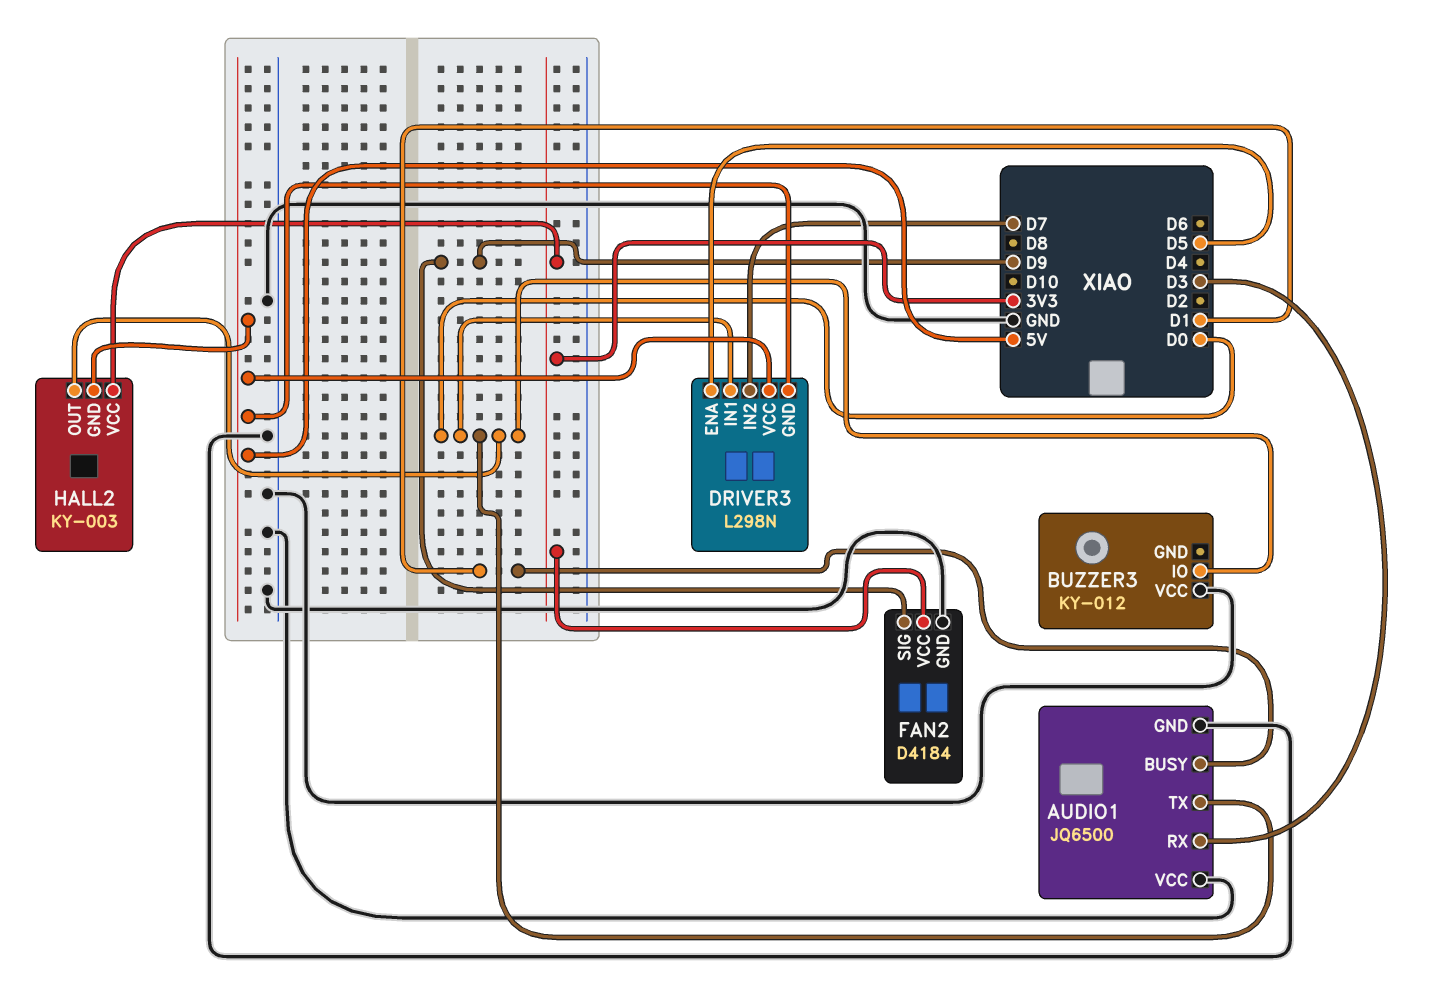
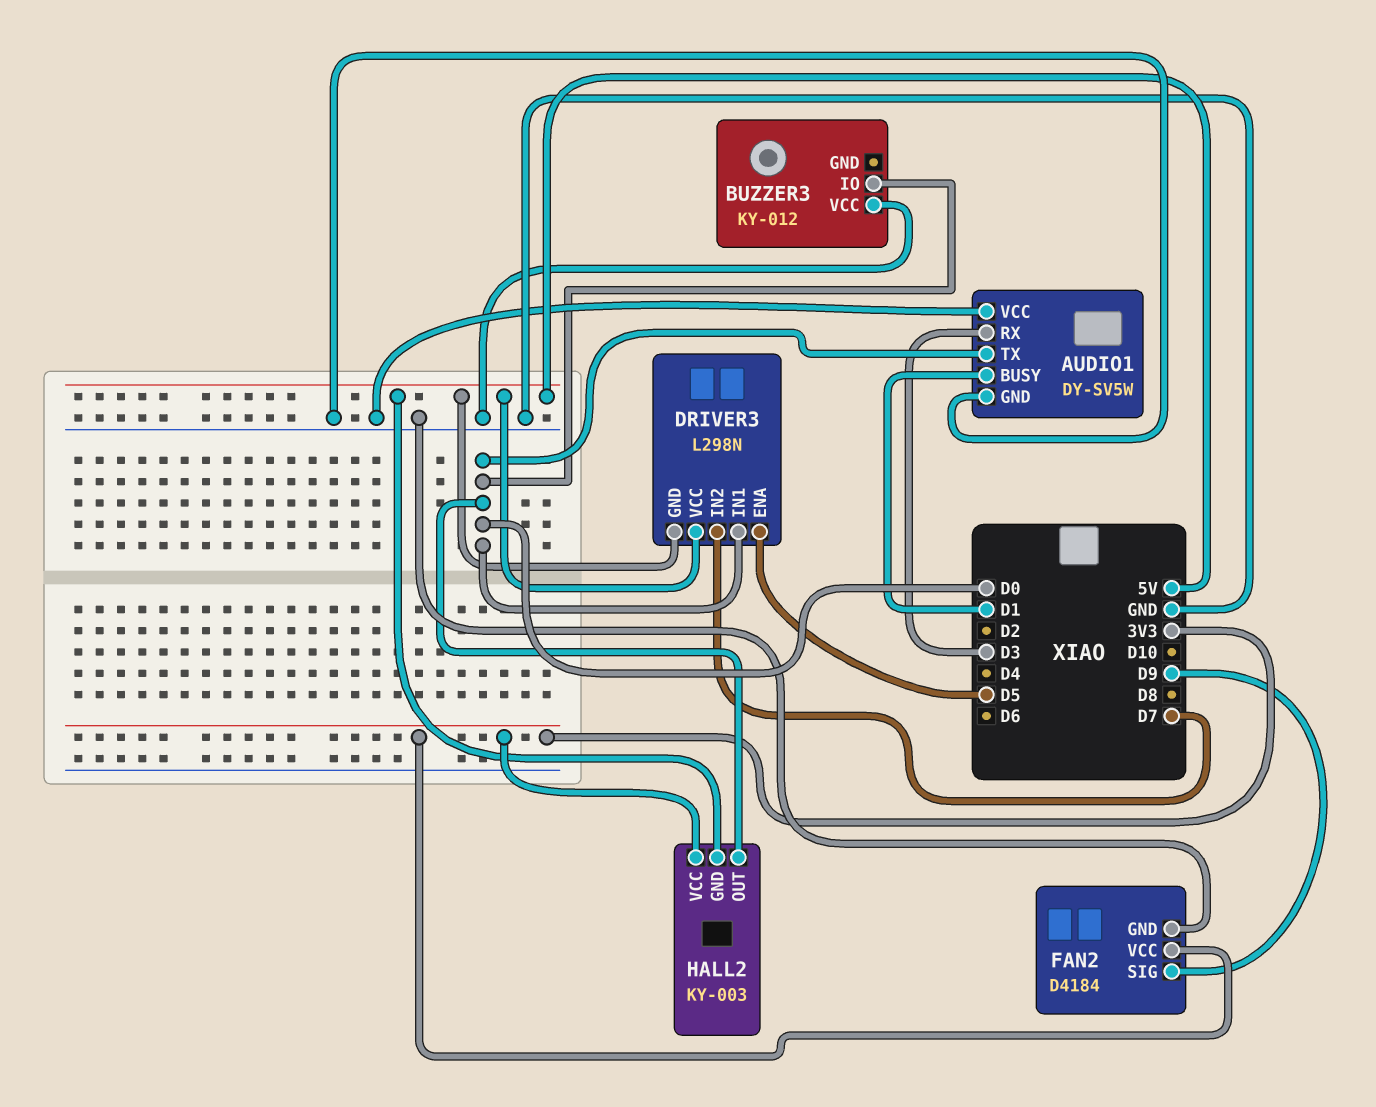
AUDIO1: JQ6500 -> DY-SV5W

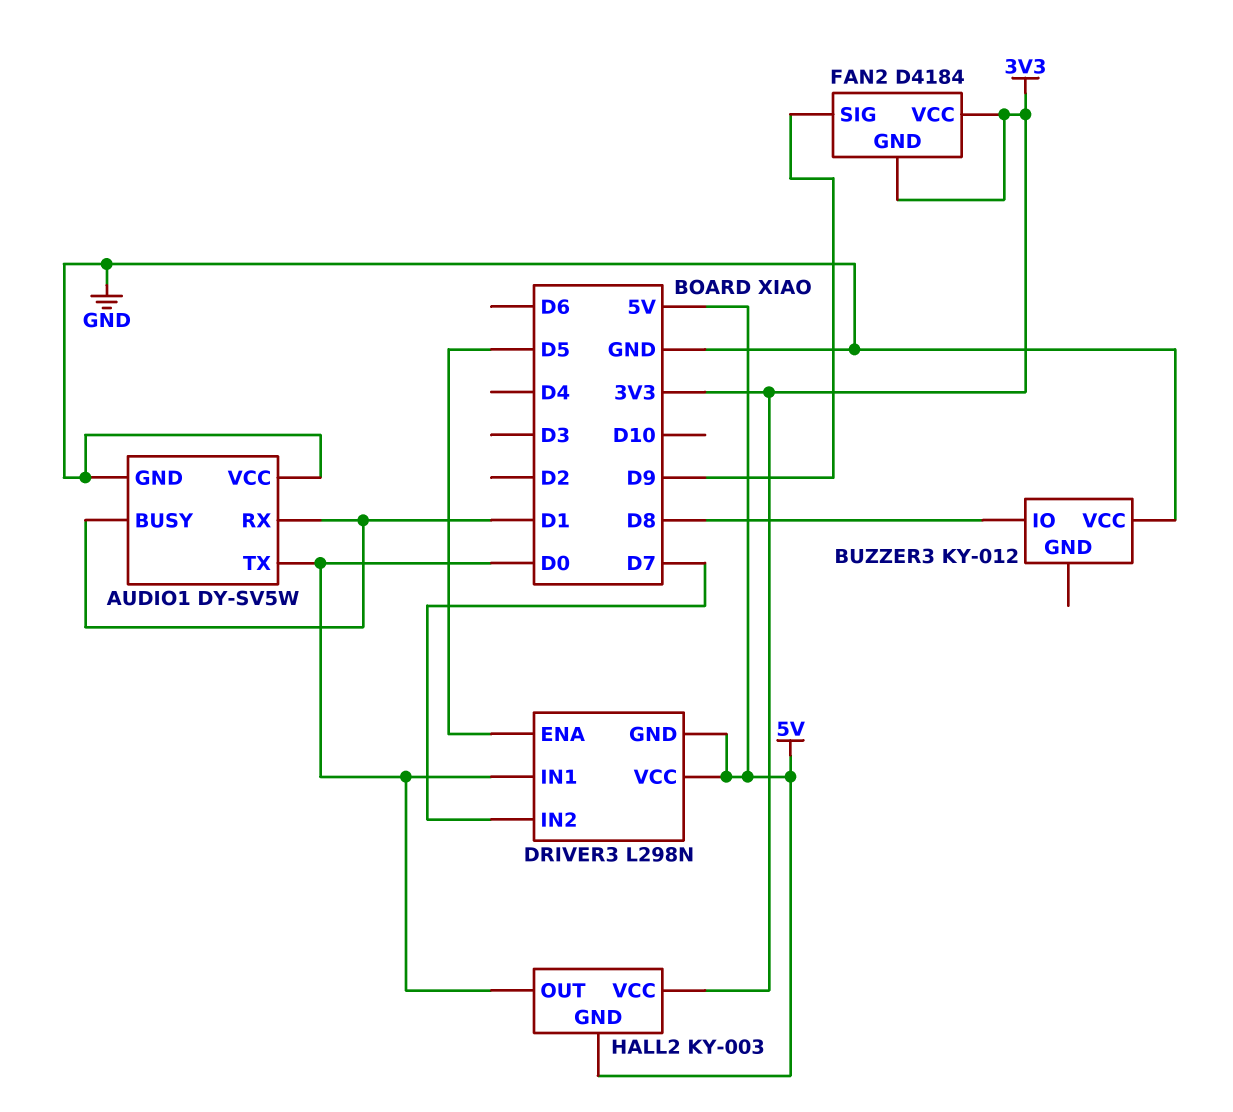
AUDIO1 pin RX: D3 -> D1
BUZZER3 pin IO: D0 -> D8
FAN2 pin GND: GND -> 3V3

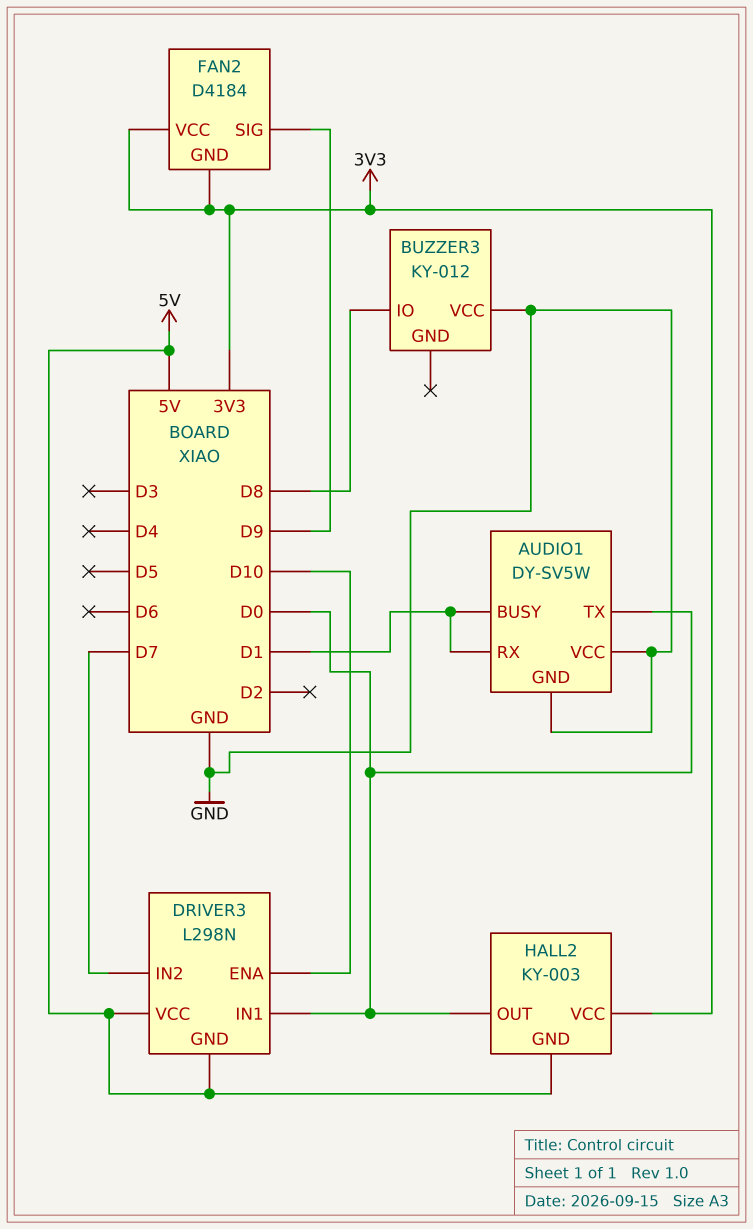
DRIVER3 pin ENA: D5 -> D10

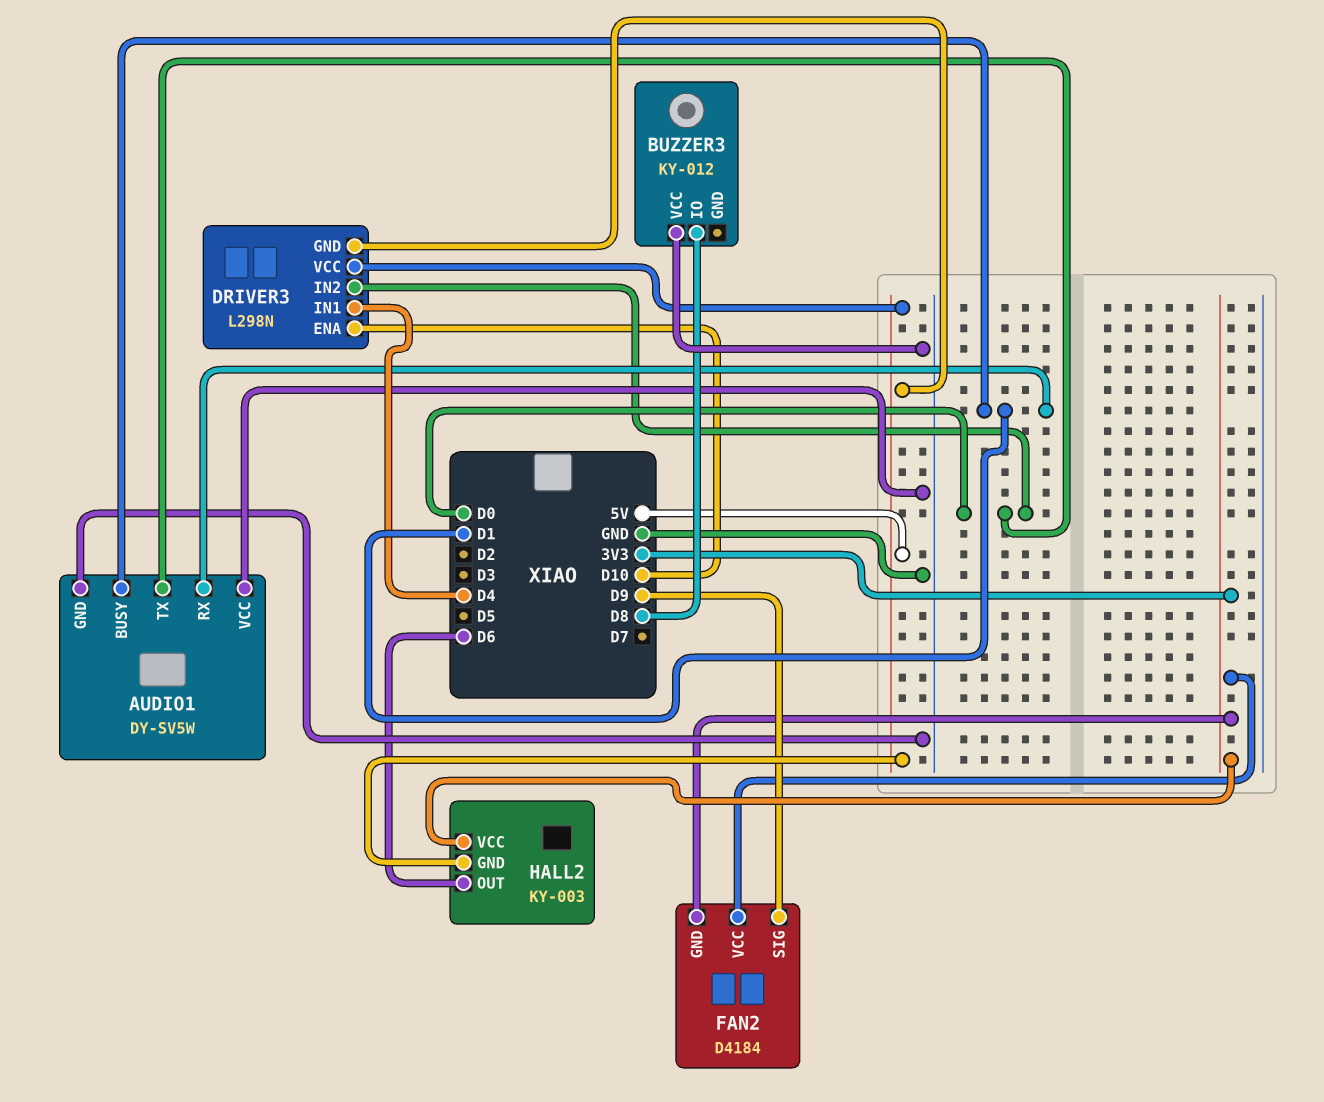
DRIVER3 pin IN1: D0 -> D4
DRIVER3 pin IN2: D7 -> D0
HALL2 pin OUT: D0 -> D6

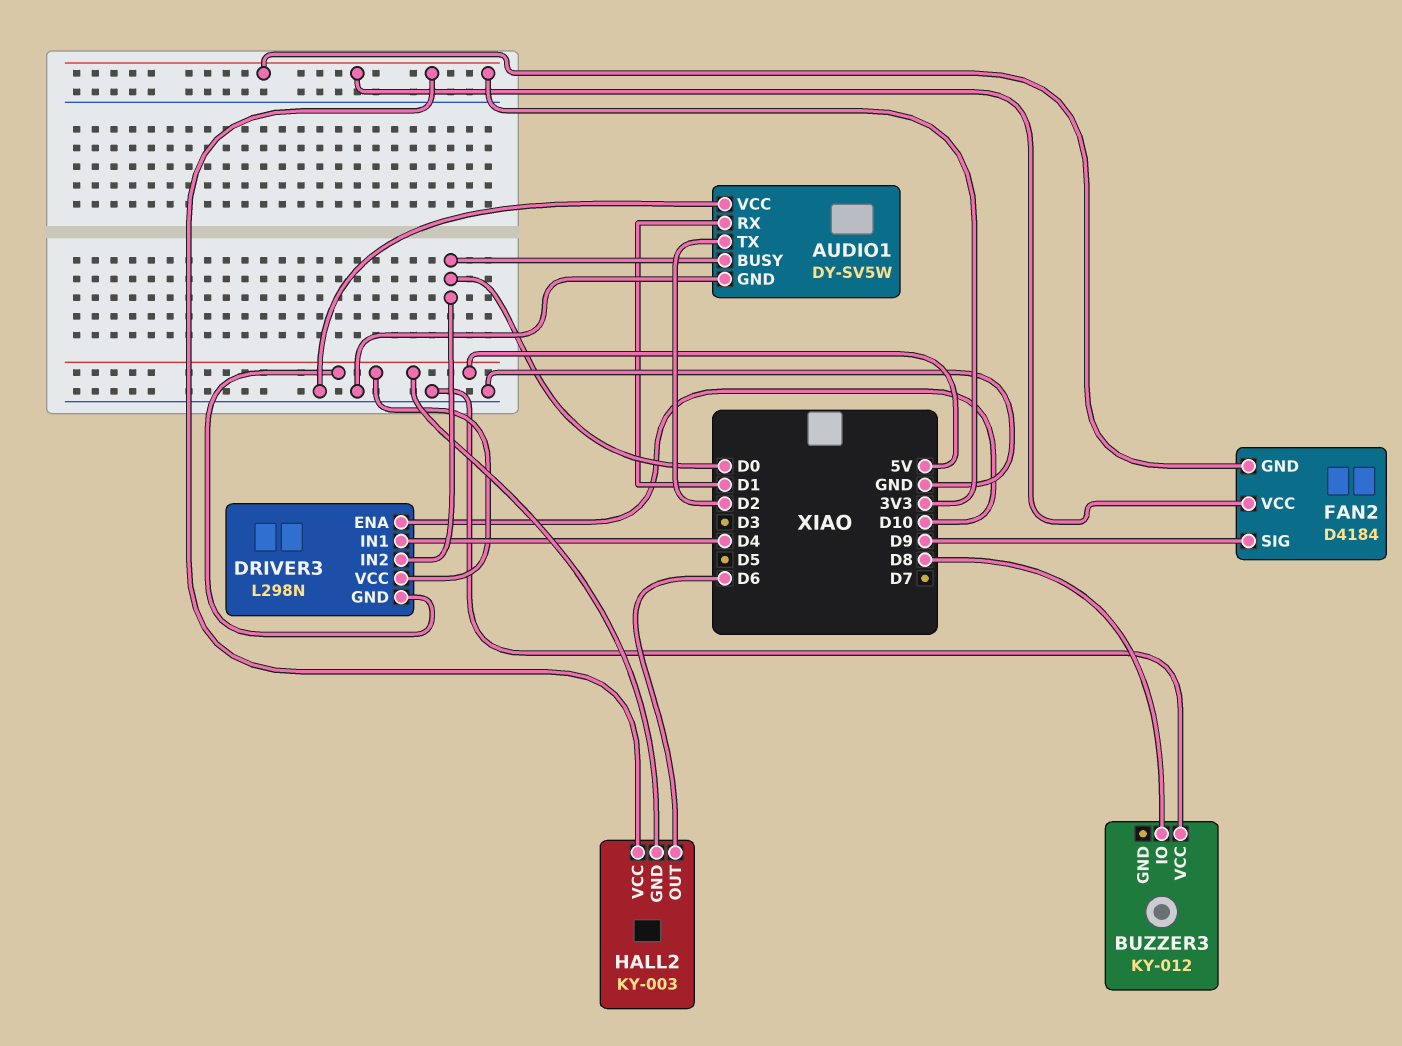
AUDIO1 pin BUSY: D1 -> D0
AUDIO1 pin TX: D0 -> D2

